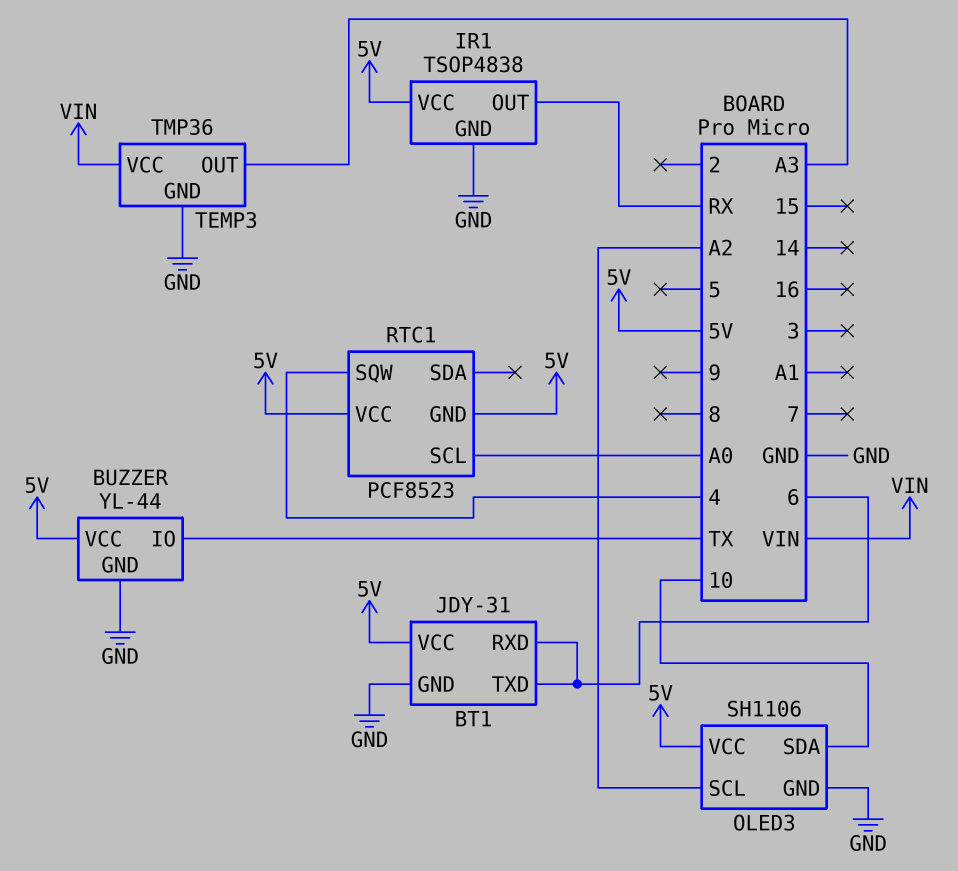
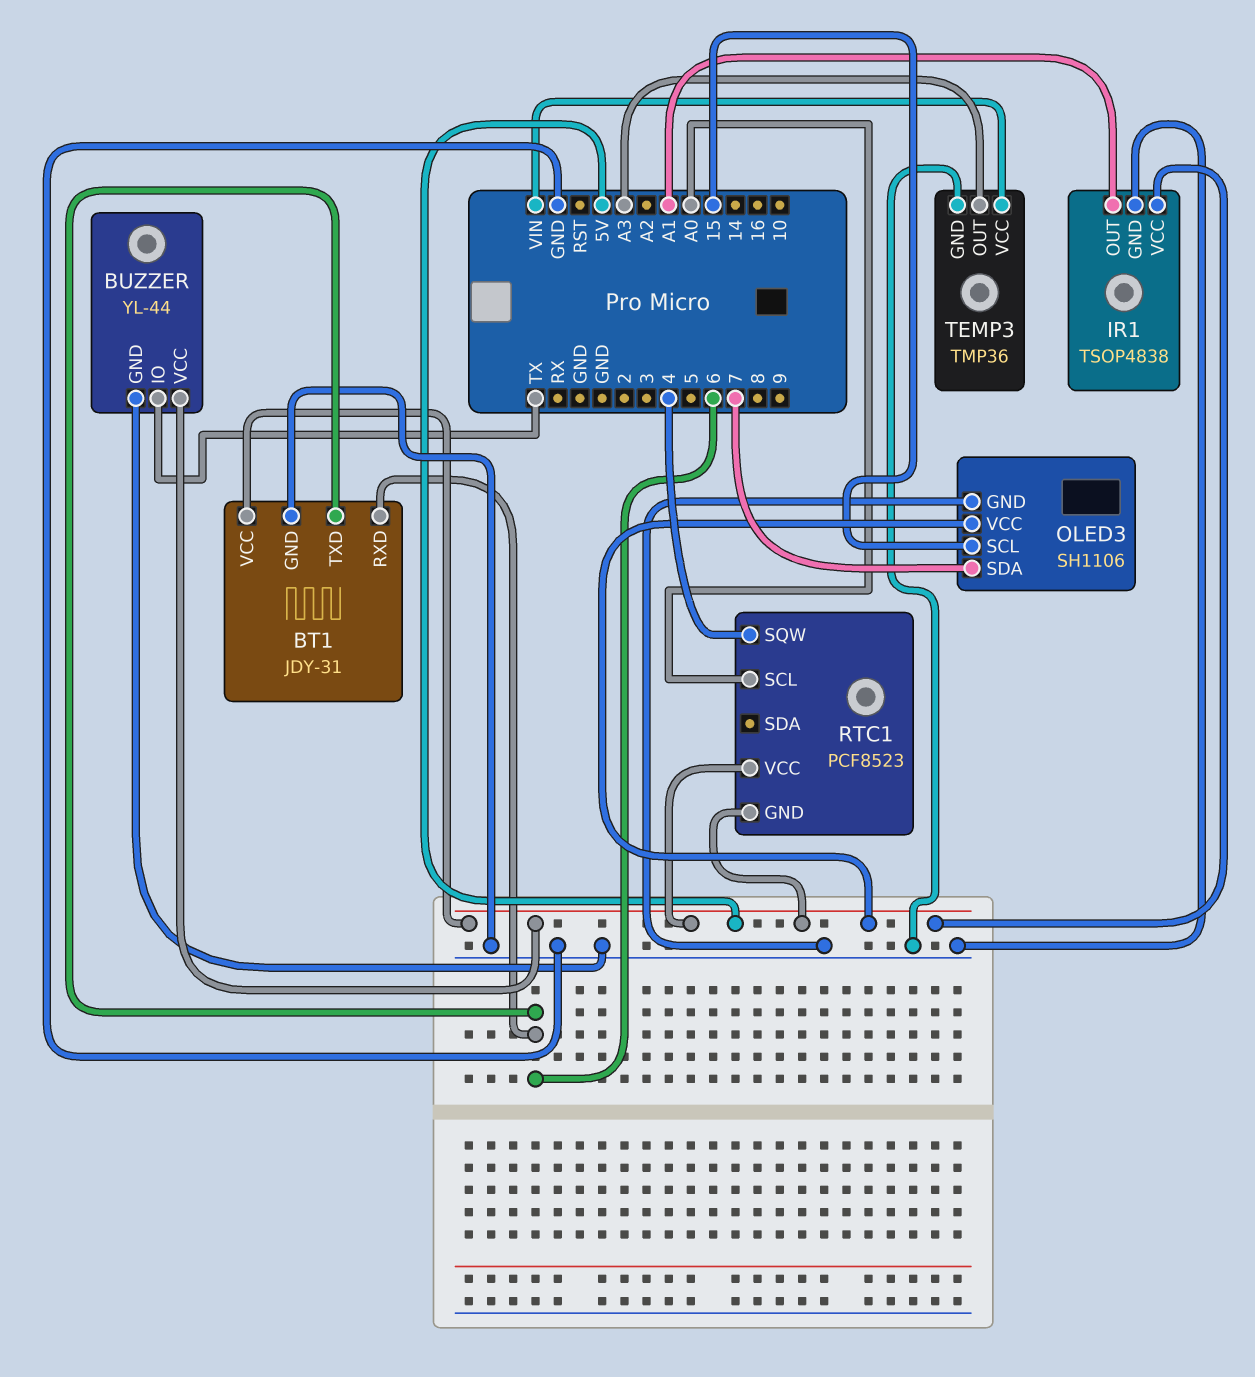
IR1 pin OUT: RX -> A1
OLED3 pin SCL: A2 -> 15
OLED3 pin SDA: 10 -> 7

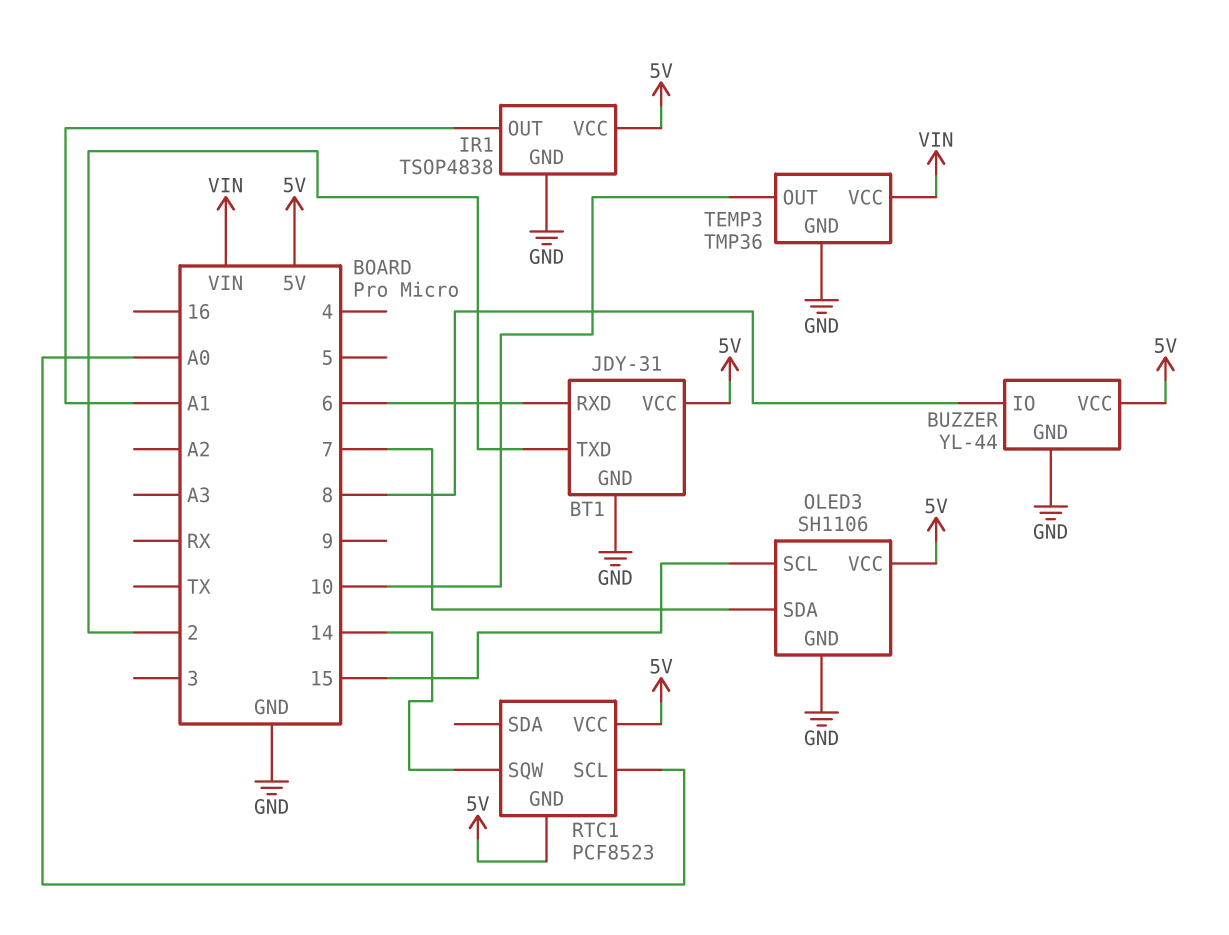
BT1 pin TXD: 6 -> 2
BUZZER pin IO: TX -> 8
RTC1 pin SQW: 4 -> 14
TEMP3 pin OUT: A3 -> 10

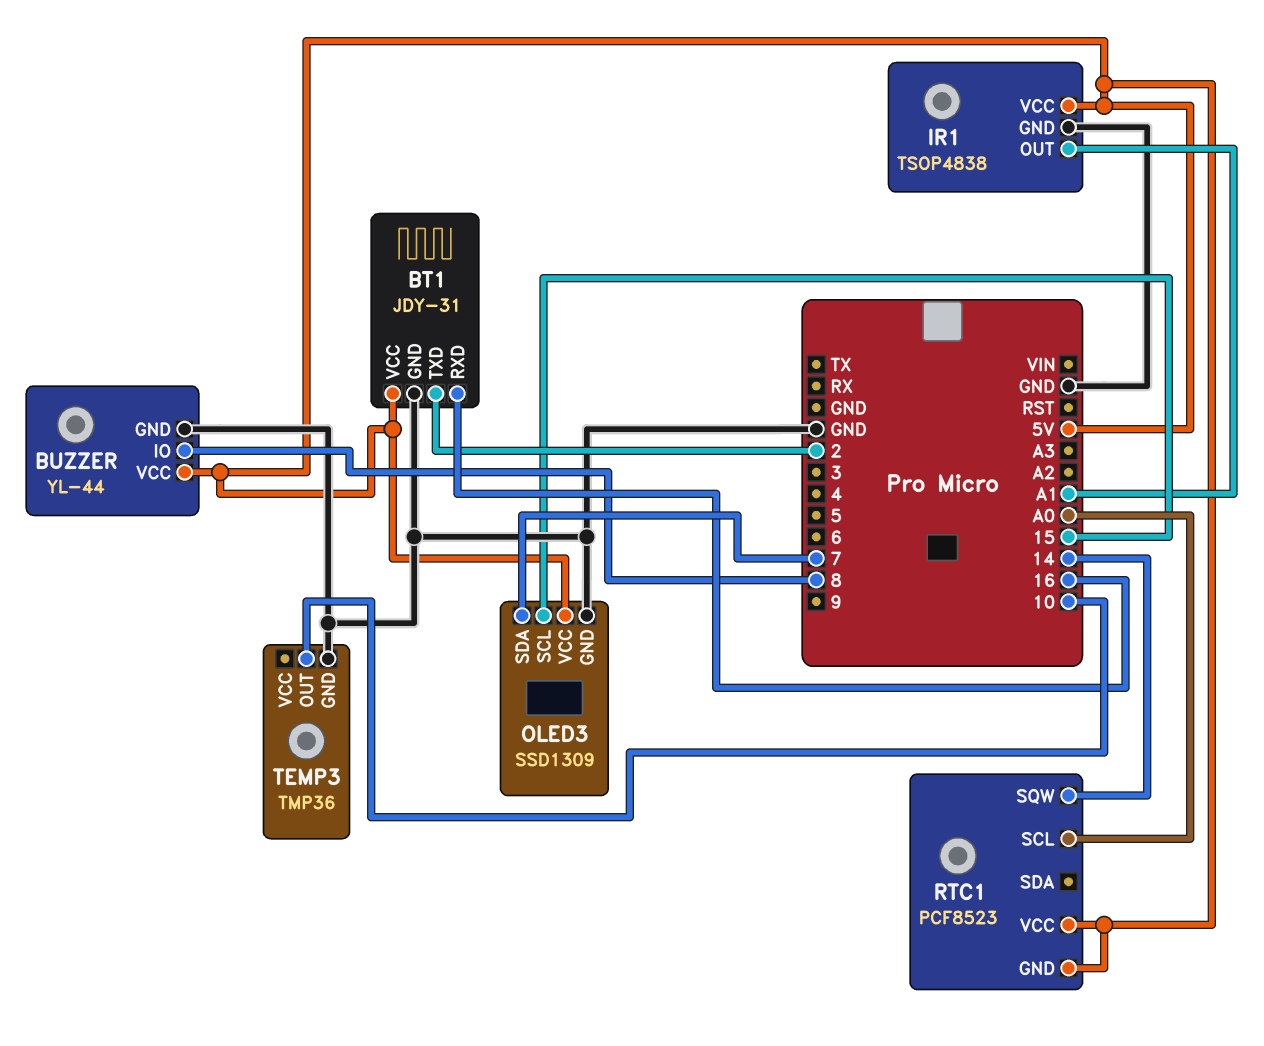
BT1 pin RXD: 6 -> 16
OLED3: SH1106 -> SSD1309
TEMP3 pin VCC: VIN -> none

